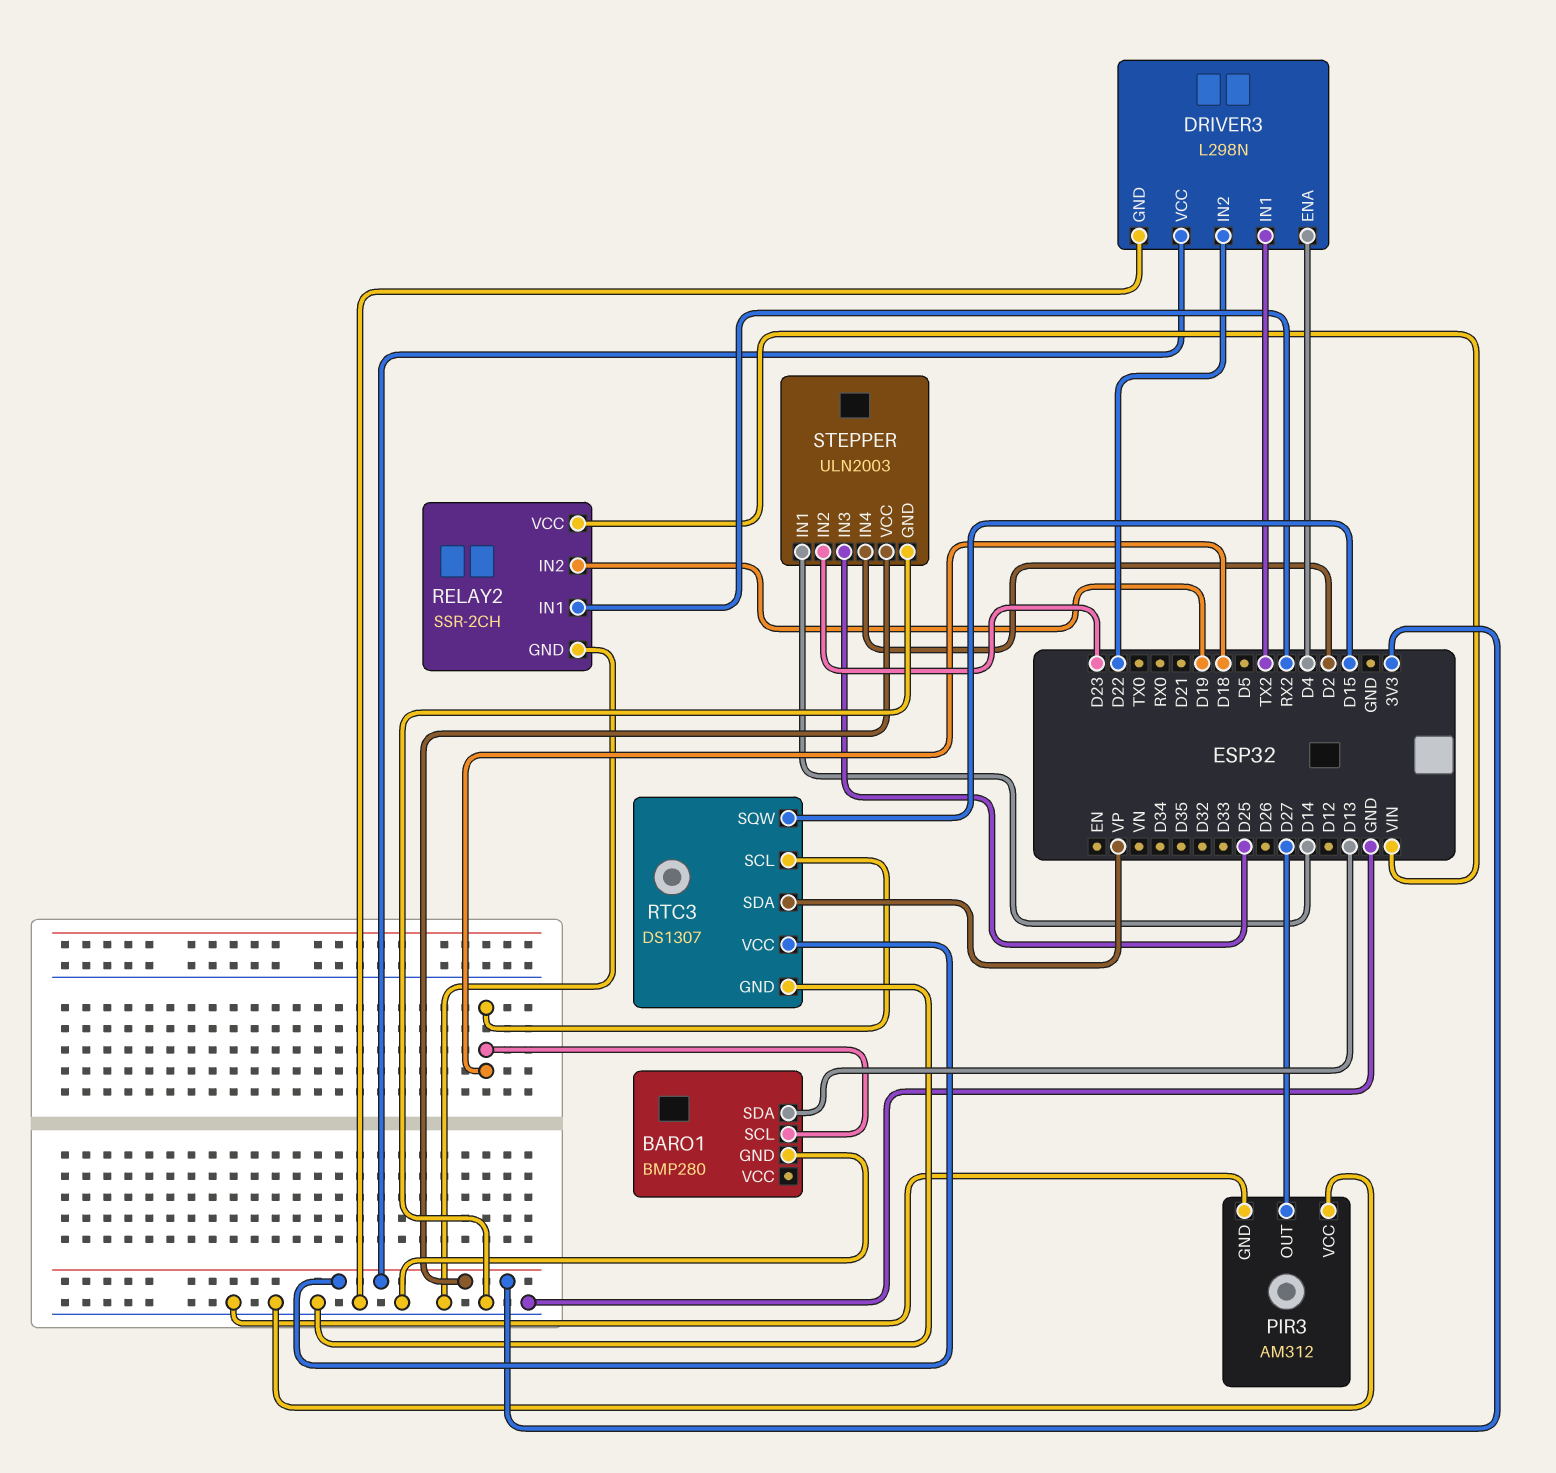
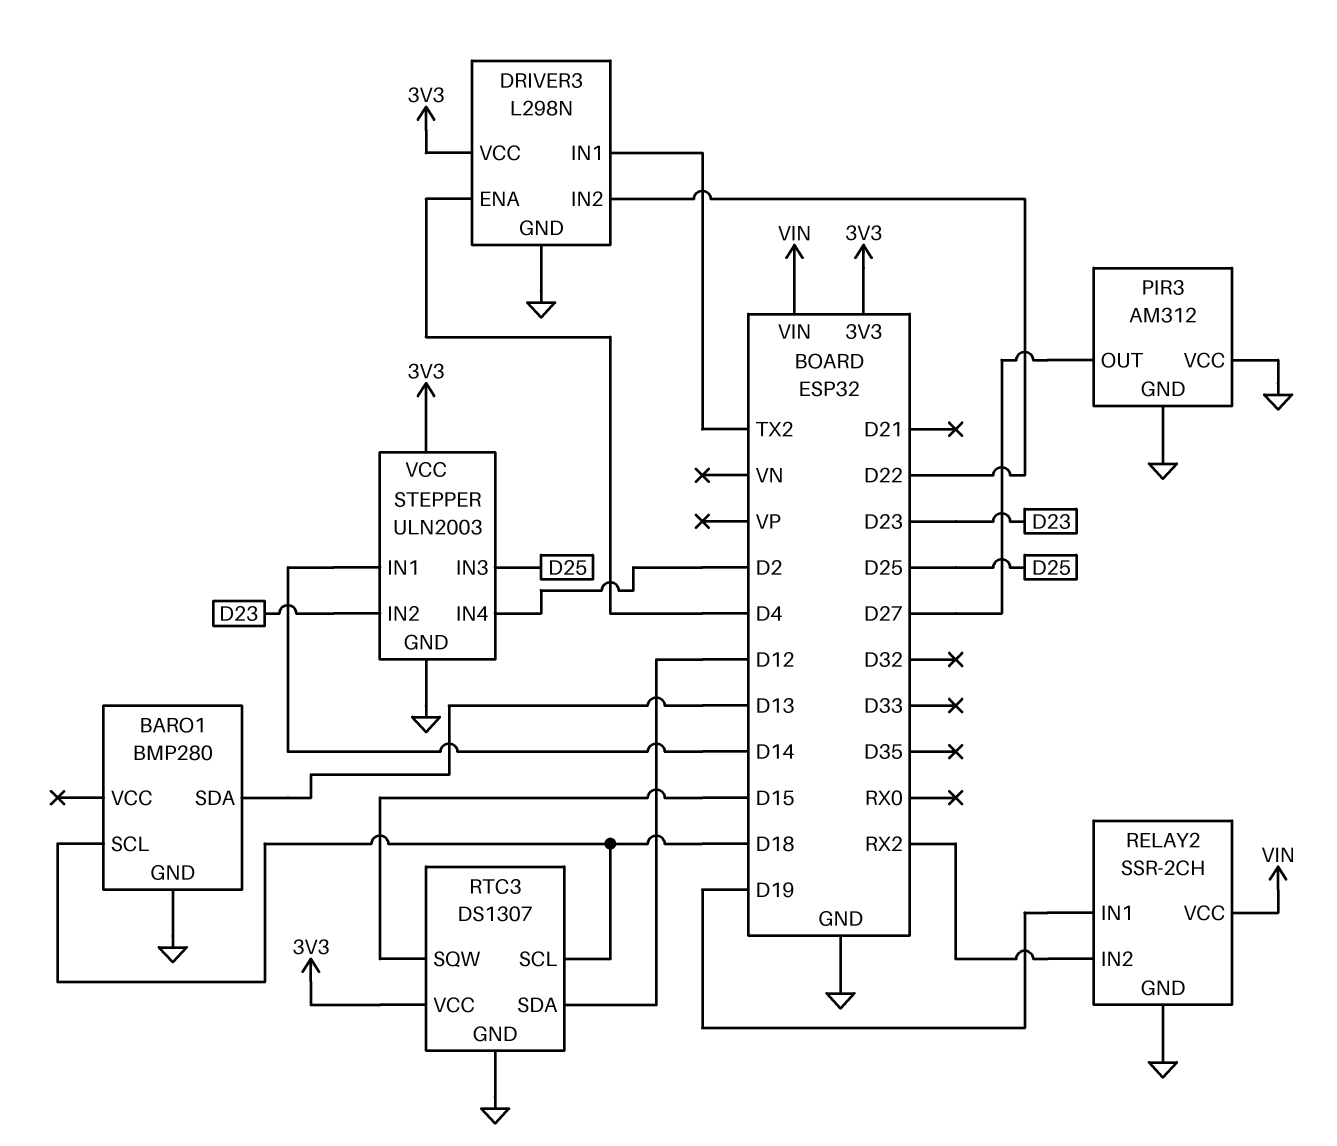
RELAY2 pin IN1: RX2 -> D19
RELAY2 pin IN2: D19 -> RX2
RTC3 pin SDA: VP -> D12

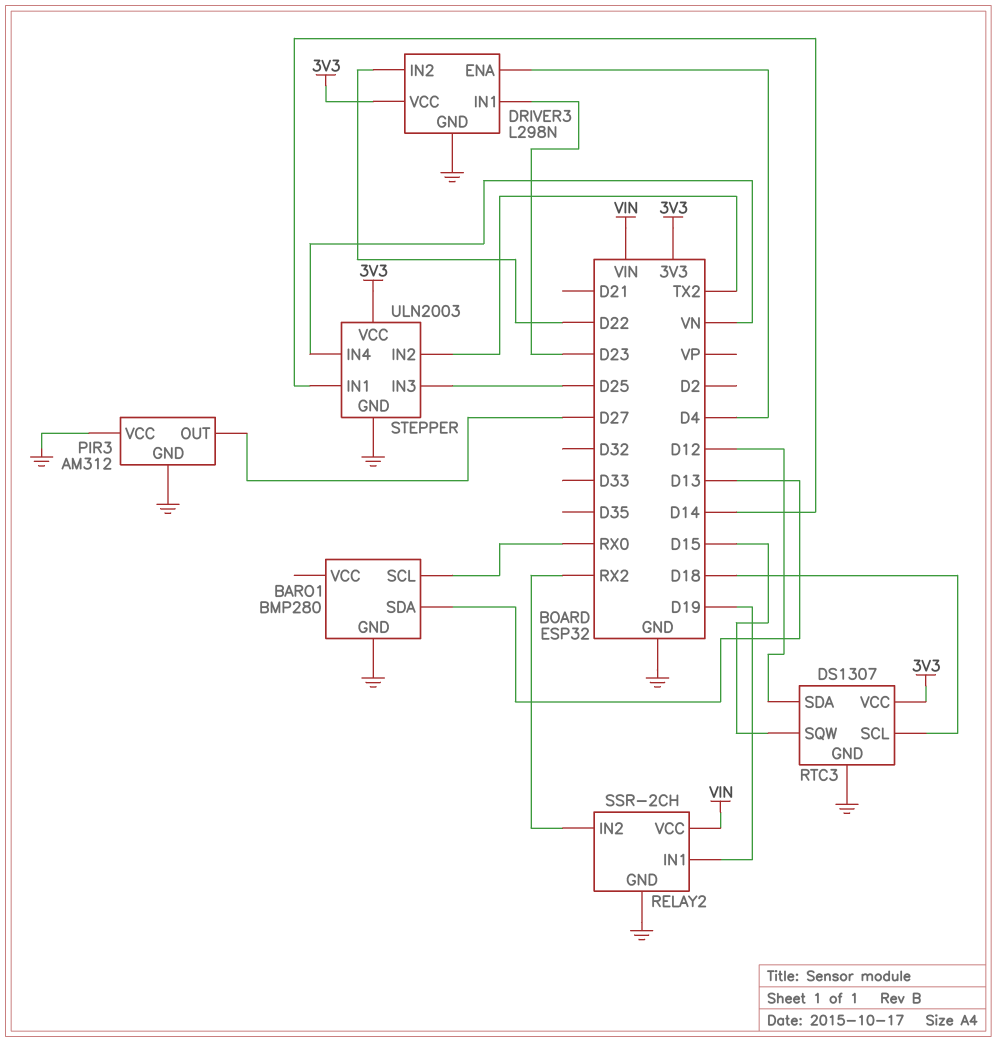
BARO1 pin SCL: D18 -> RX0
DRIVER3 pin IN1: TX2 -> D23
STEPPER pin IN2: D23 -> TX2
STEPPER pin IN4: D2 -> VN

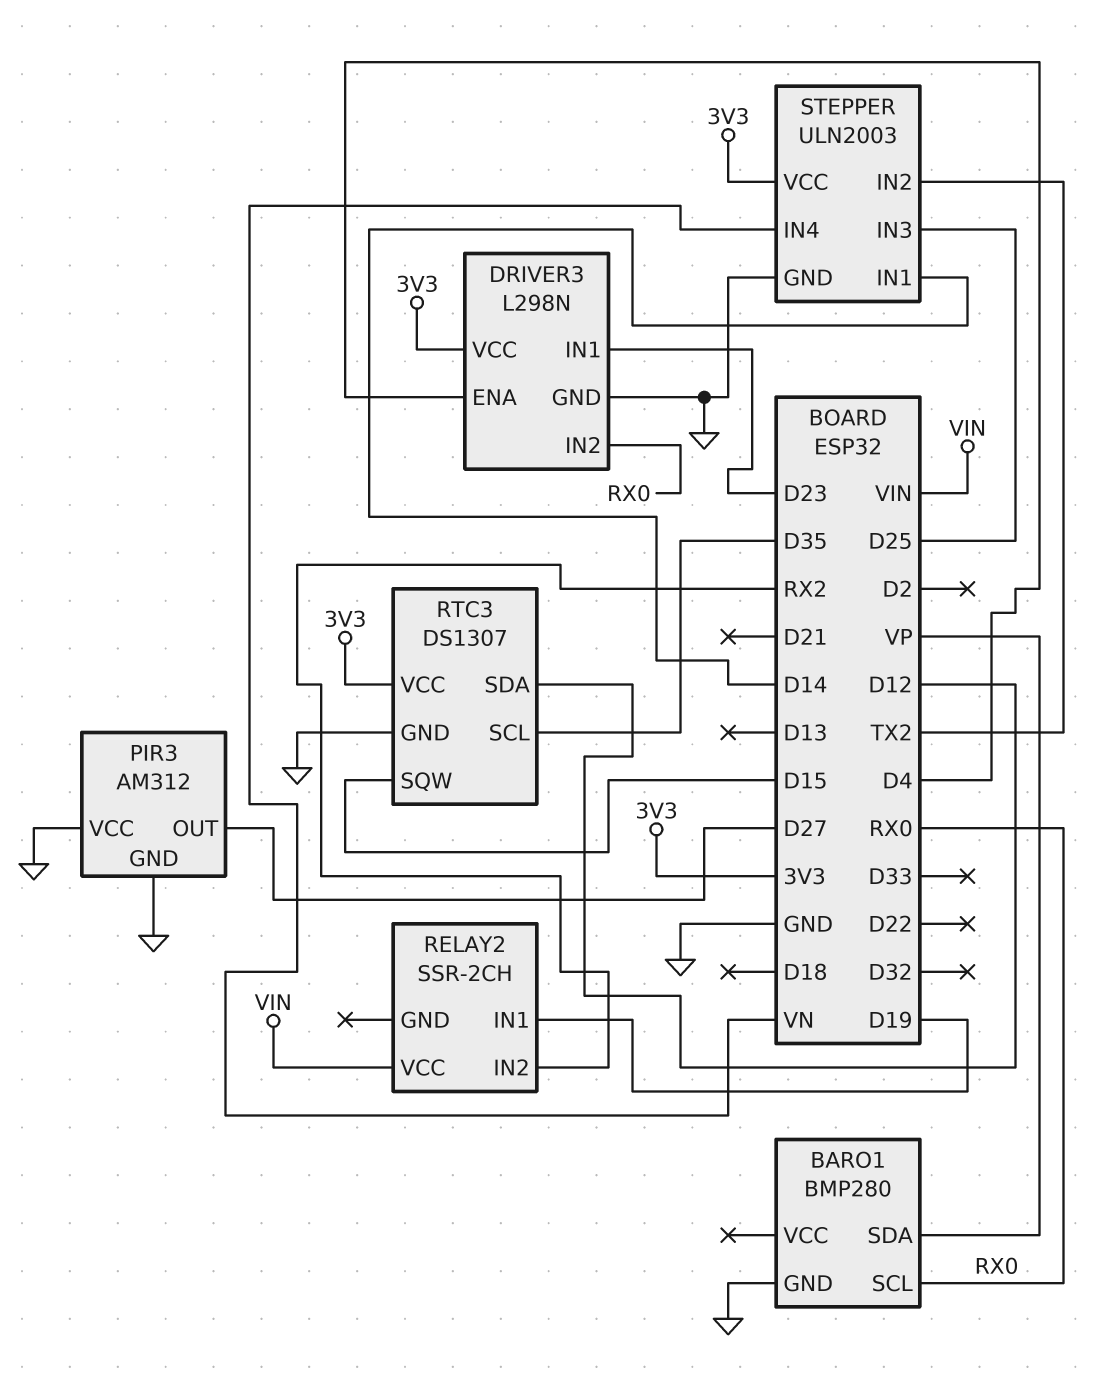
BARO1 pin SDA: D13 -> VP
DRIVER3 pin IN2: D22 -> RX0
RELAY2 pin GND: GND -> none
RTC3 pin SCL: D18 -> D35

